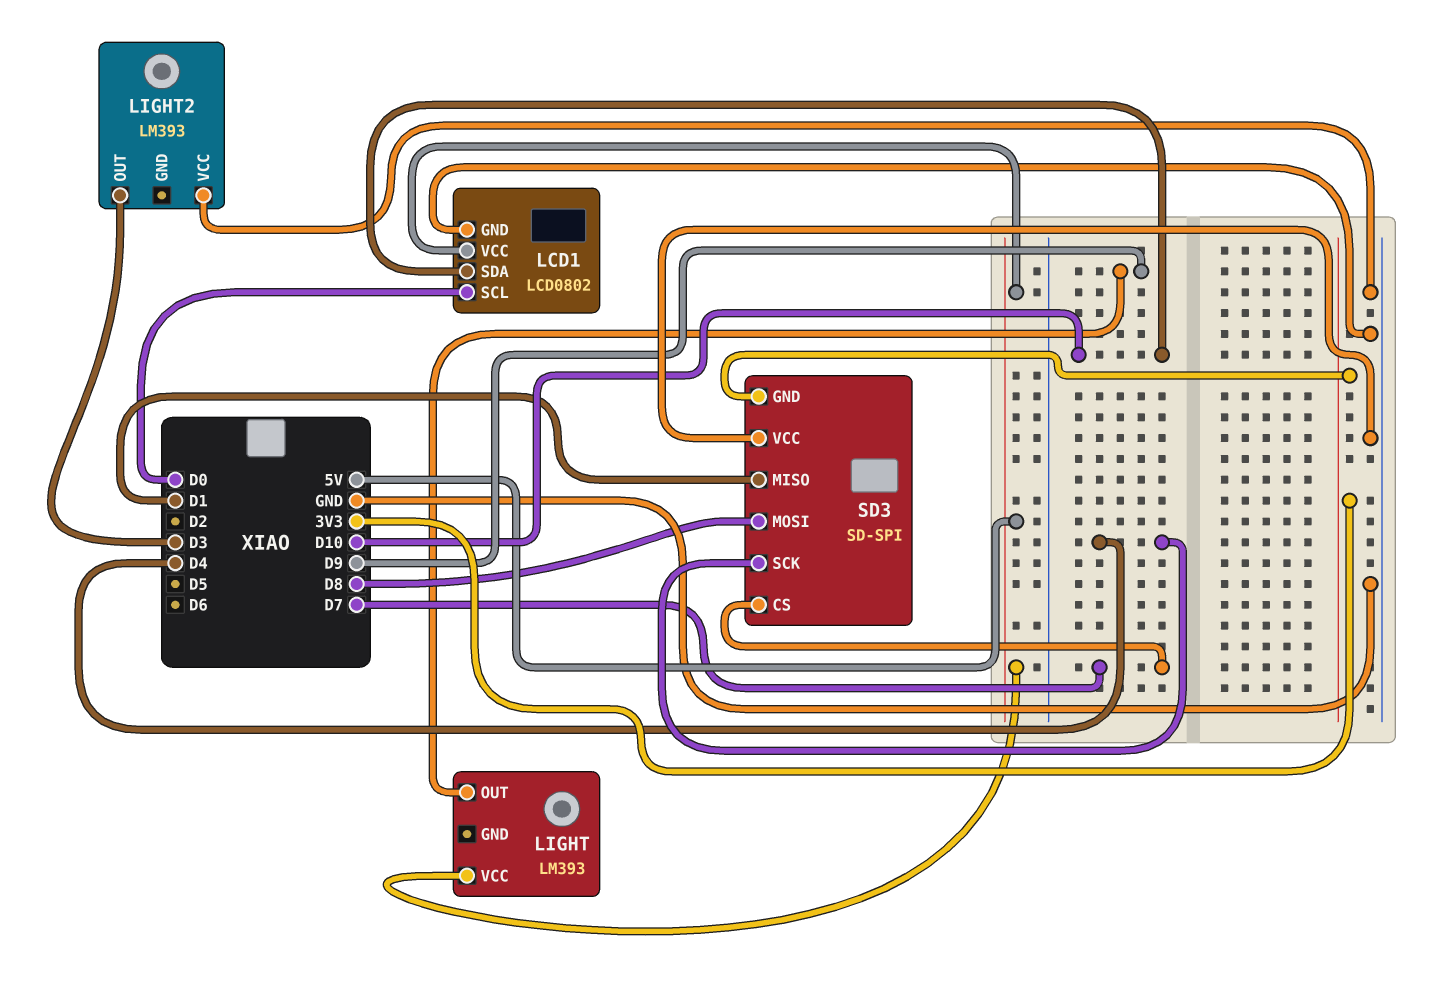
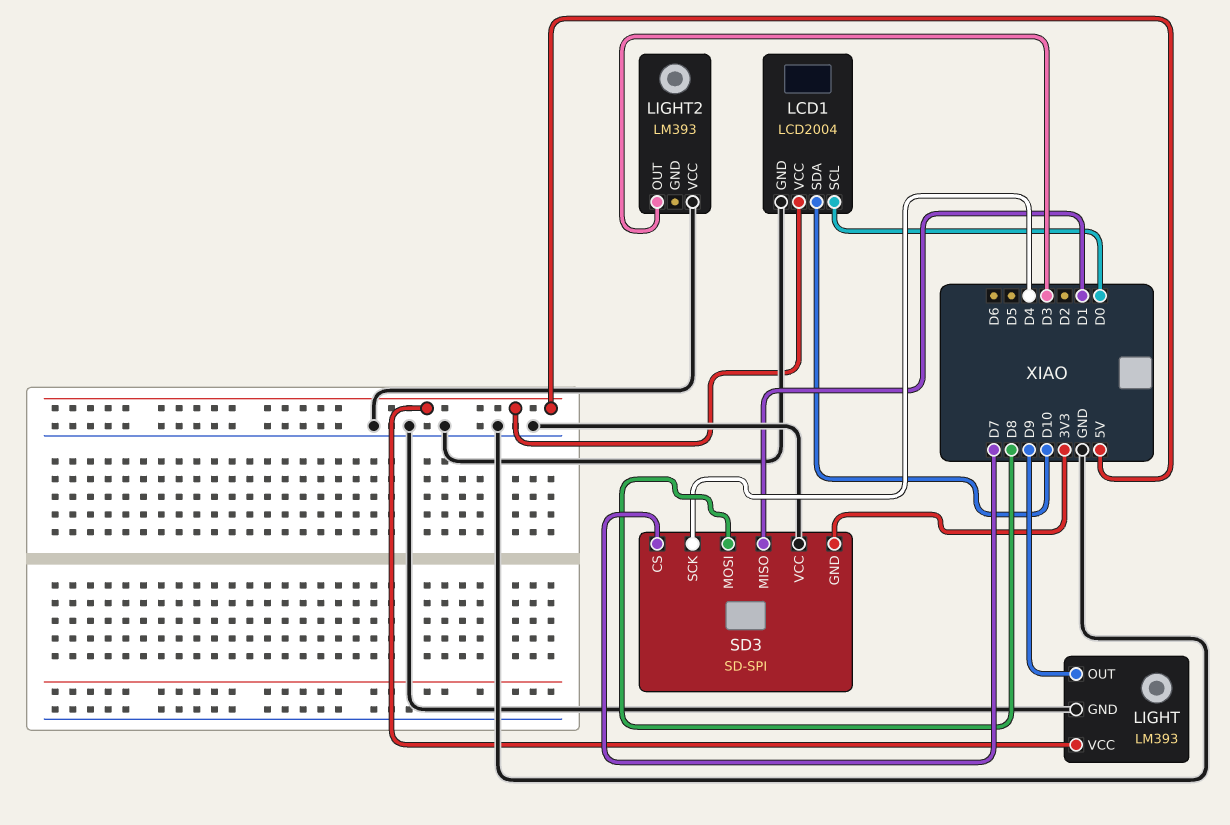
LCD1: LCD0802 -> LCD2004
LIGHT pin GND: none -> GND

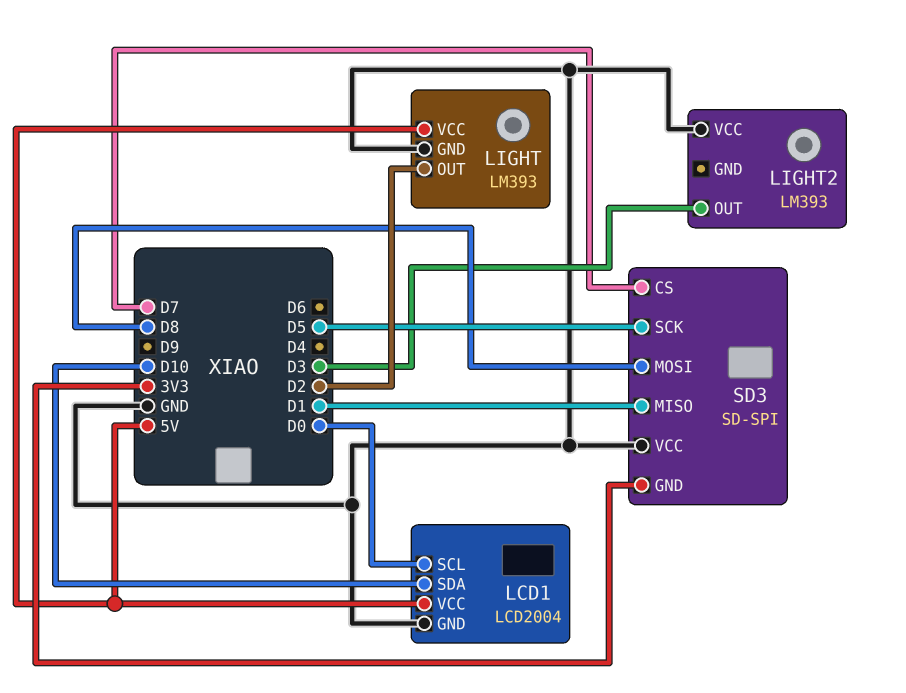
LIGHT pin OUT: D9 -> D2
SD3 pin SCK: D4 -> D5

